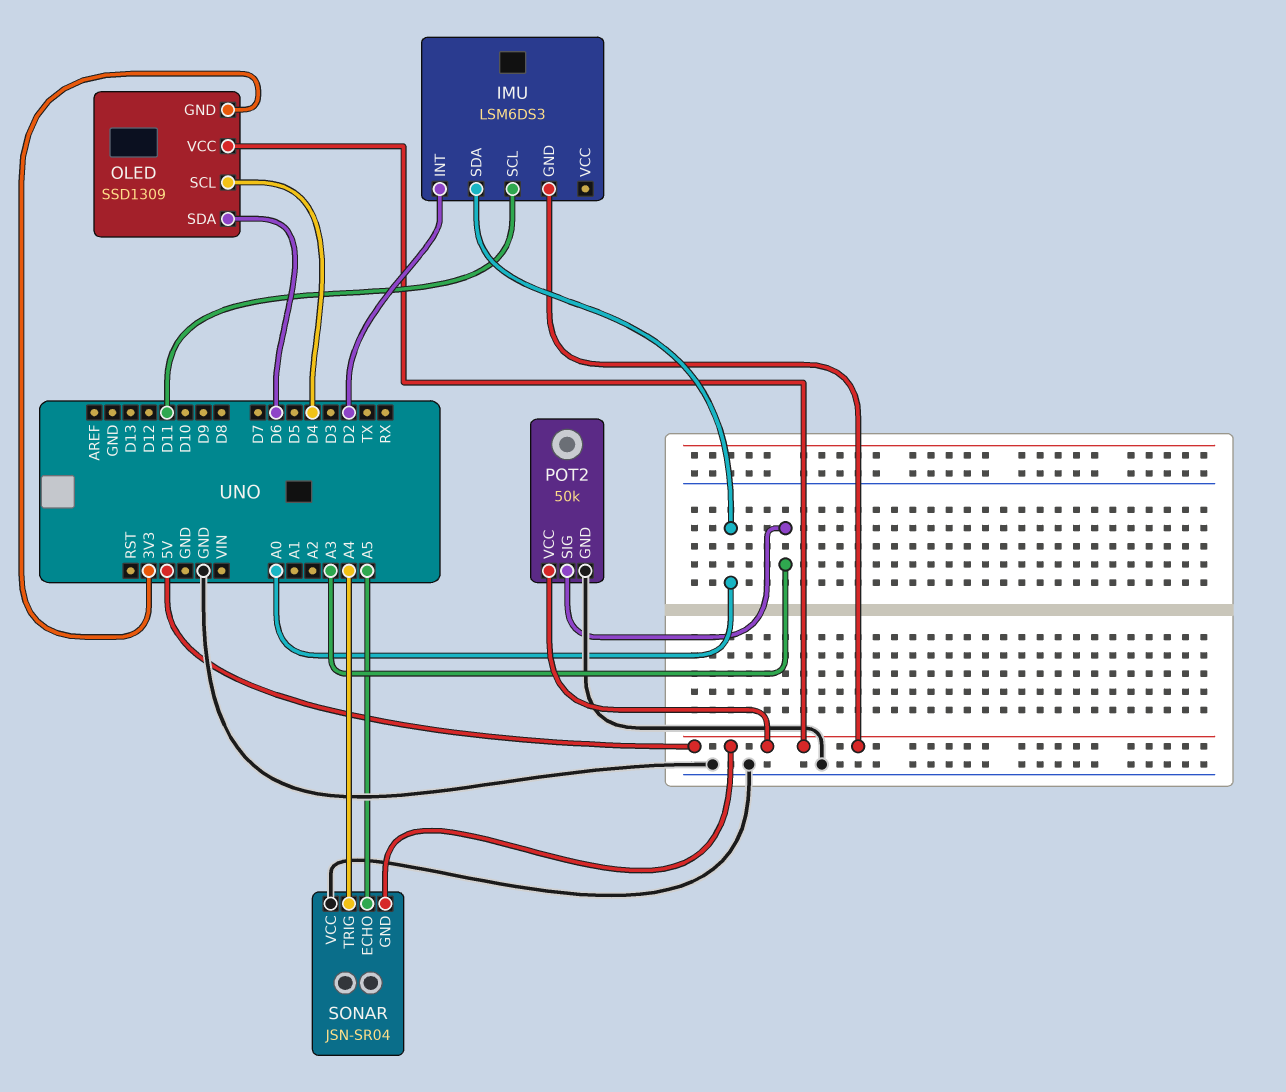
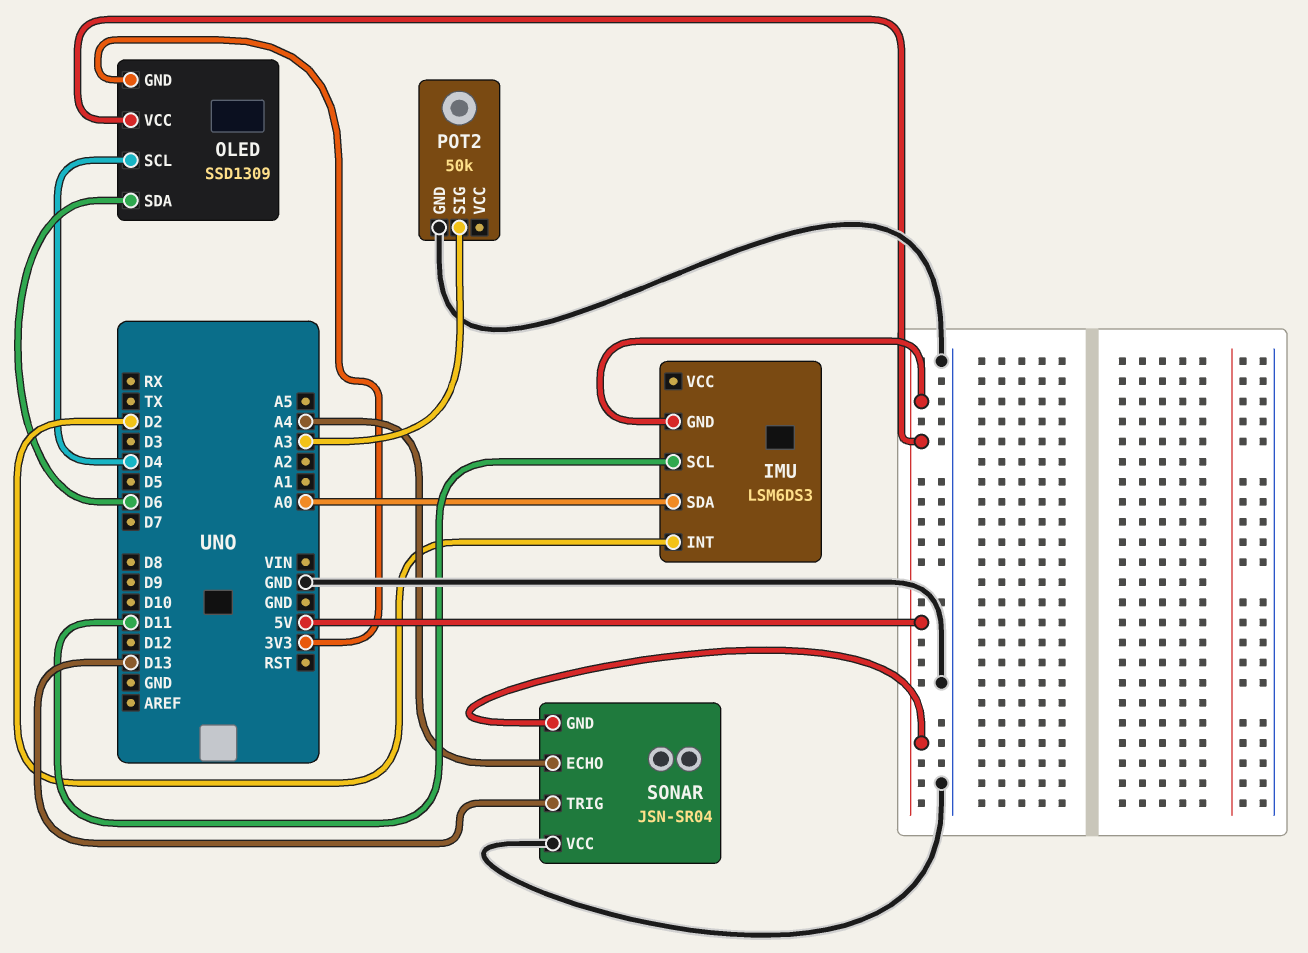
POT2 pin VCC: 5V -> none
SONAR pin ECHO: A5 -> A4
SONAR pin TRIG: A4 -> D13

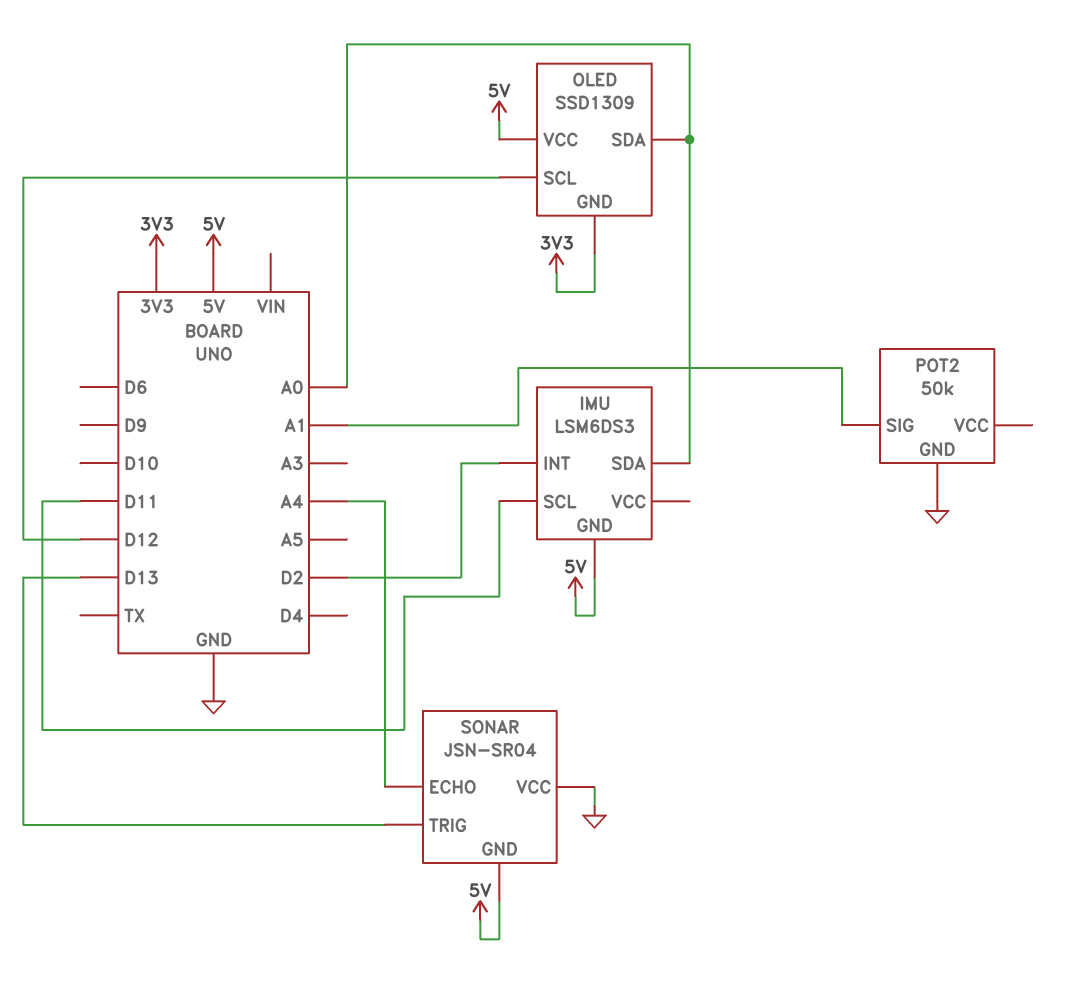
OLED pin SCL: D4 -> D12
OLED pin SDA: D6 -> A0
POT2 pin SIG: A3 -> A1

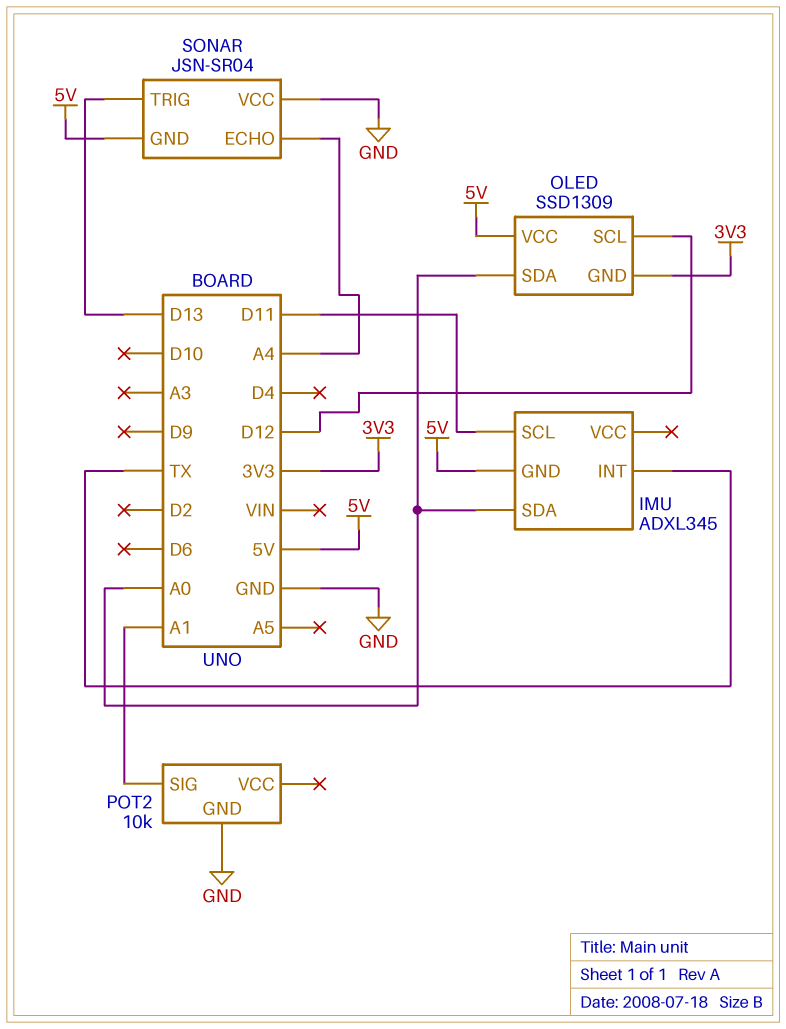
IMU: LSM6DS3 -> ADXL345
IMU pin INT: D2 -> TX
POT2: 50k -> 10k

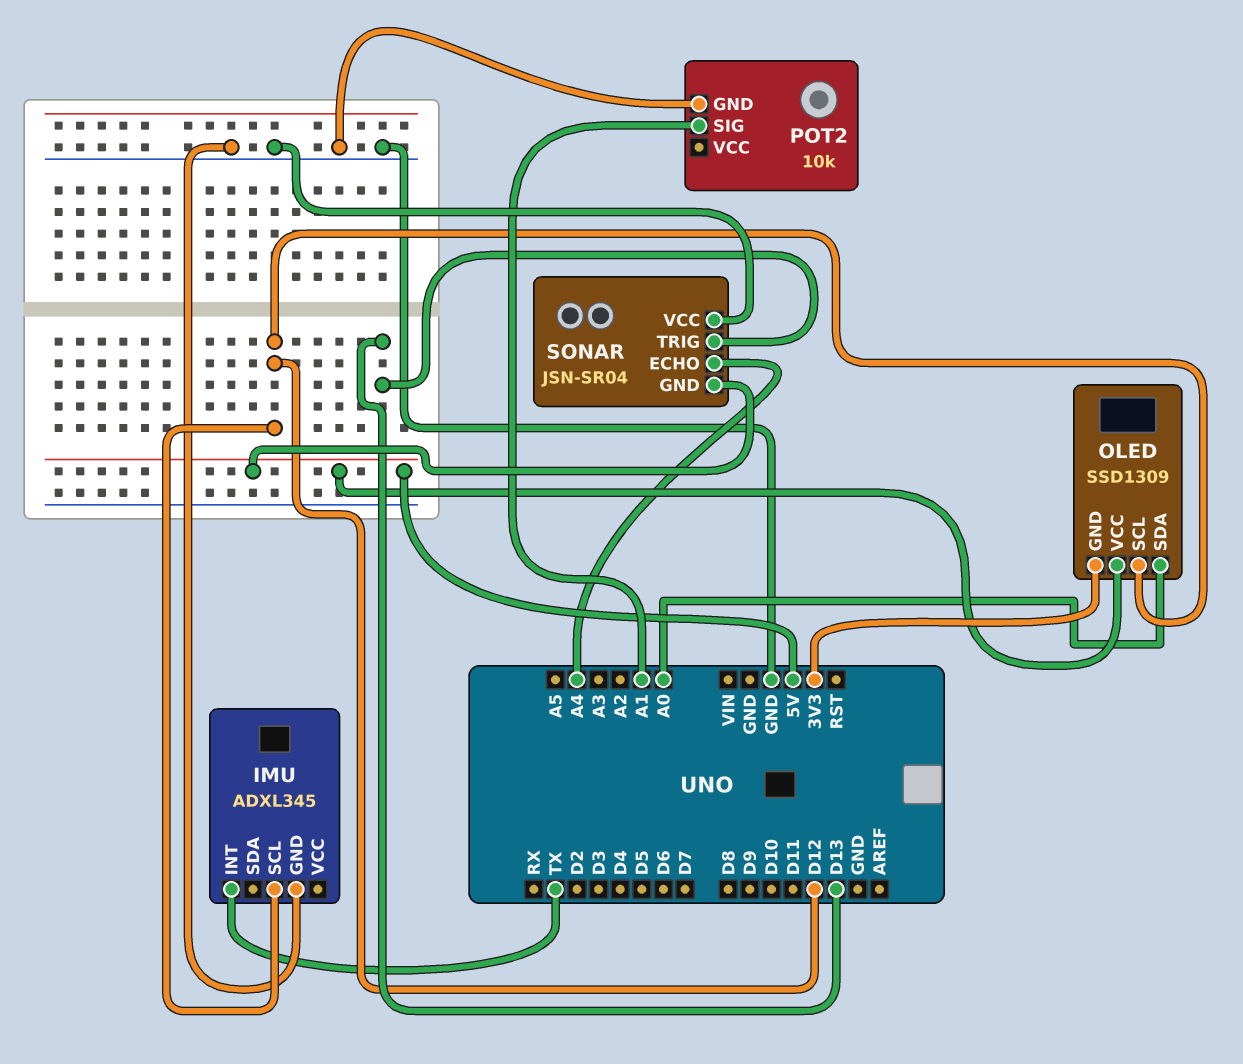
IMU pin GND: 5V -> GND
IMU pin SCL: D11 -> D12
IMU pin SDA: A0 -> none

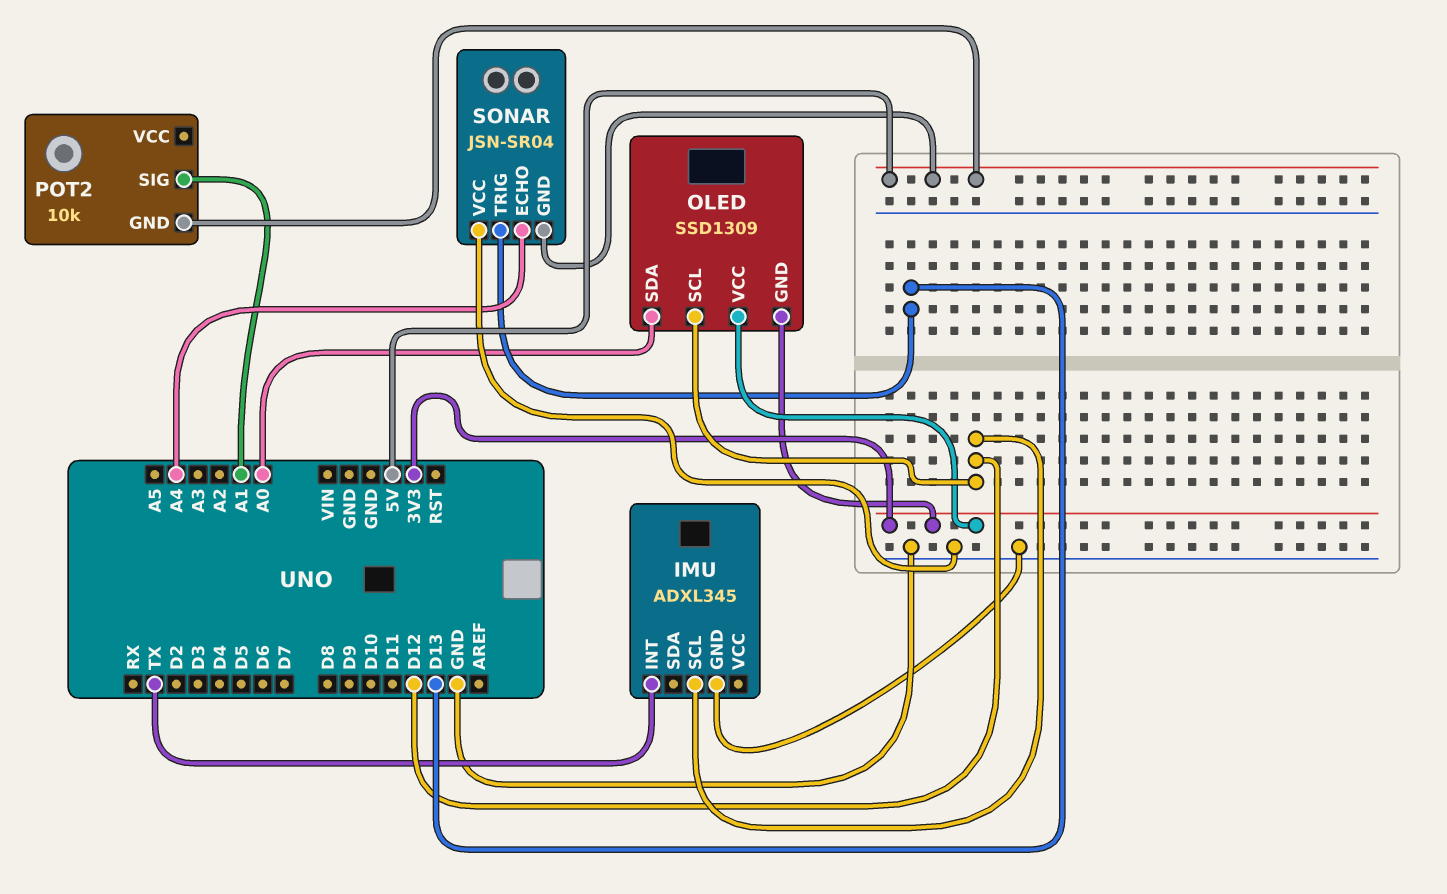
OLED pin VCC: 5V -> 3V3
POT2 pin GND: GND -> 5V

